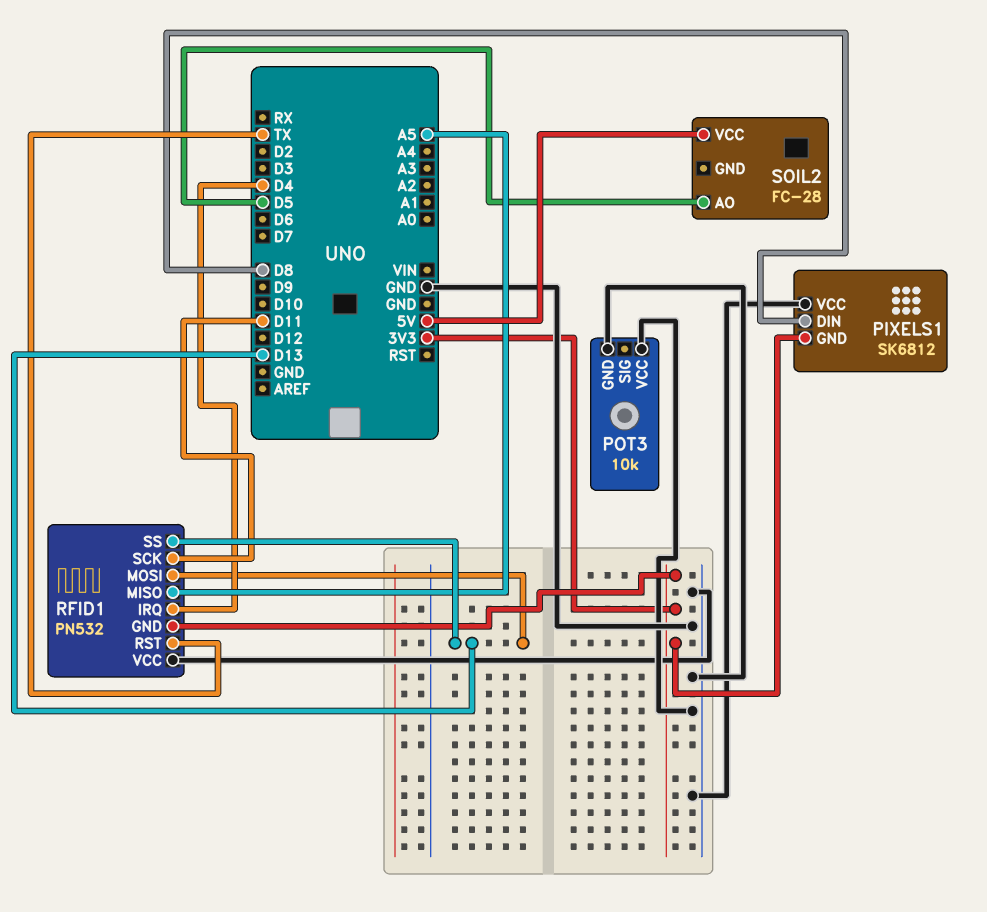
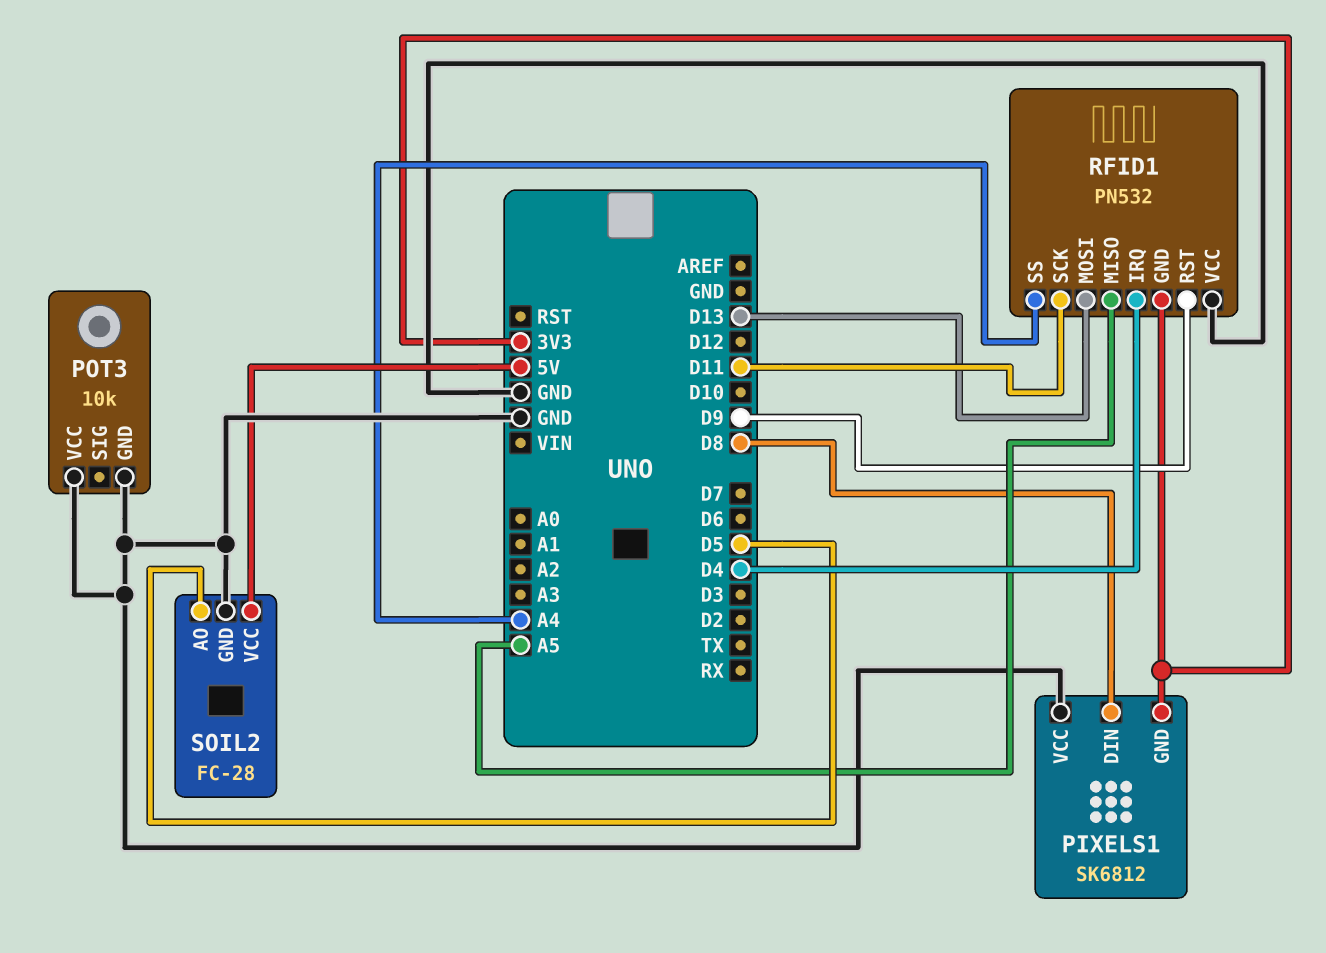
RFID1 pin RST: TX -> D9
RFID1 pin SS: D13 -> A4
SOIL2 pin GND: none -> GND

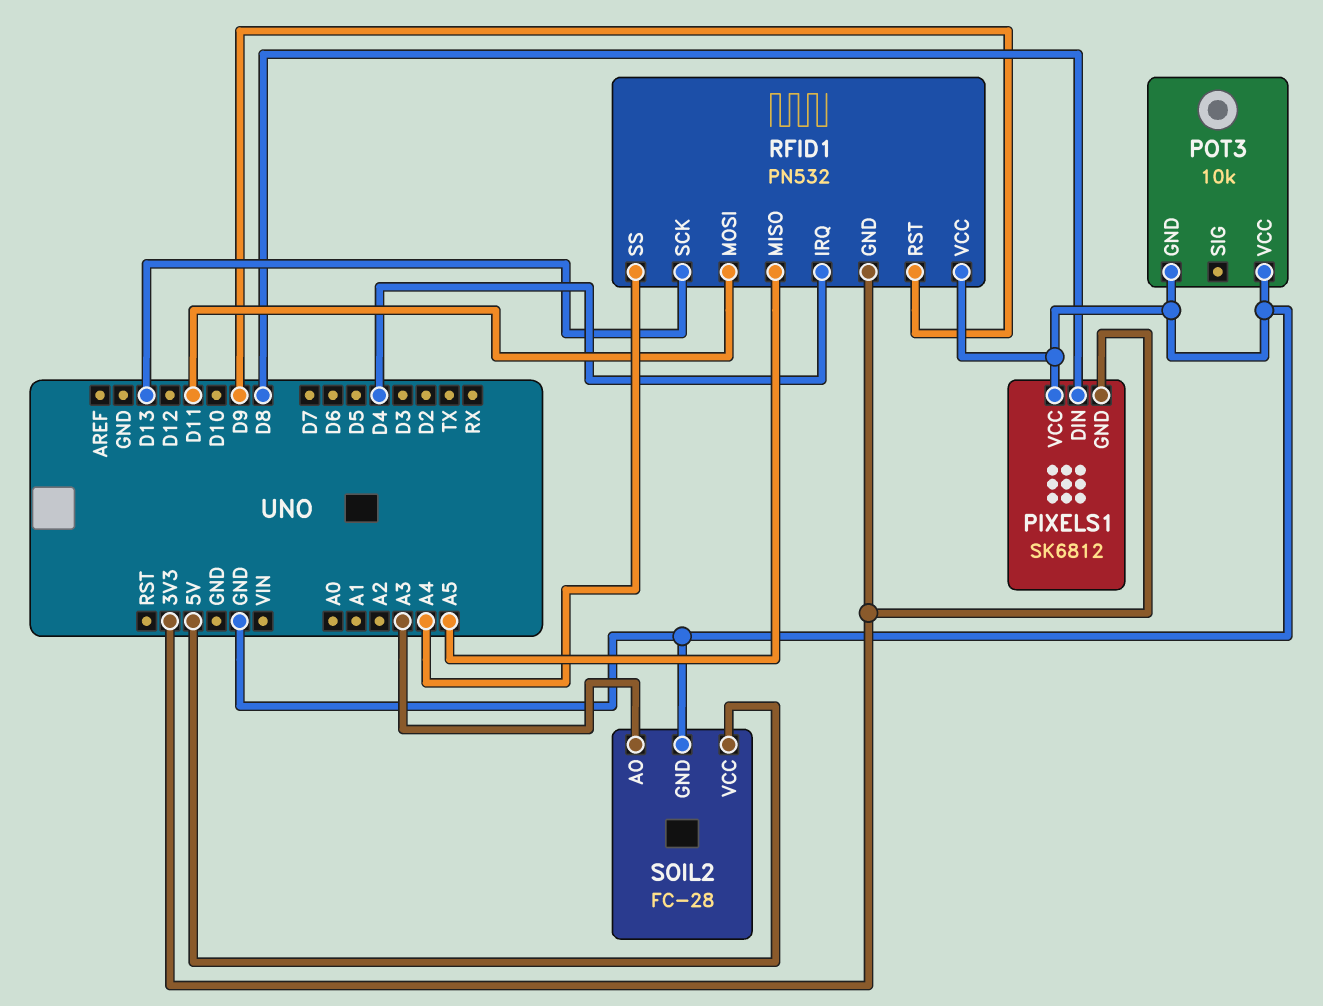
RFID1 pin MOSI: D13 -> D11
RFID1 pin SCK: D11 -> D13
SOIL2 pin AO: D5 -> A3

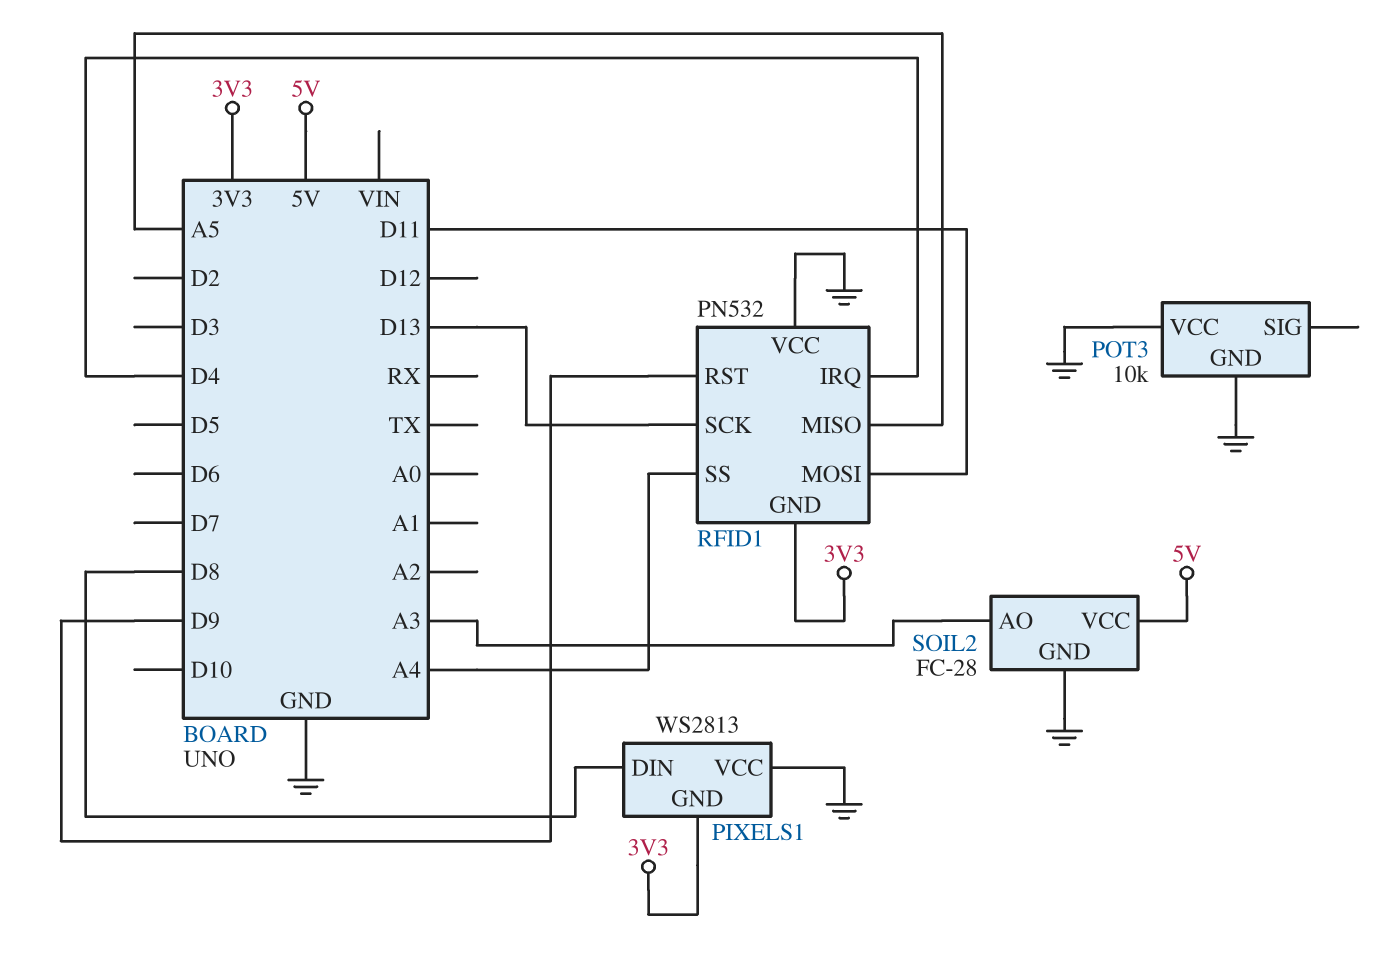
PIXELS1: SK6812 -> WS2813

